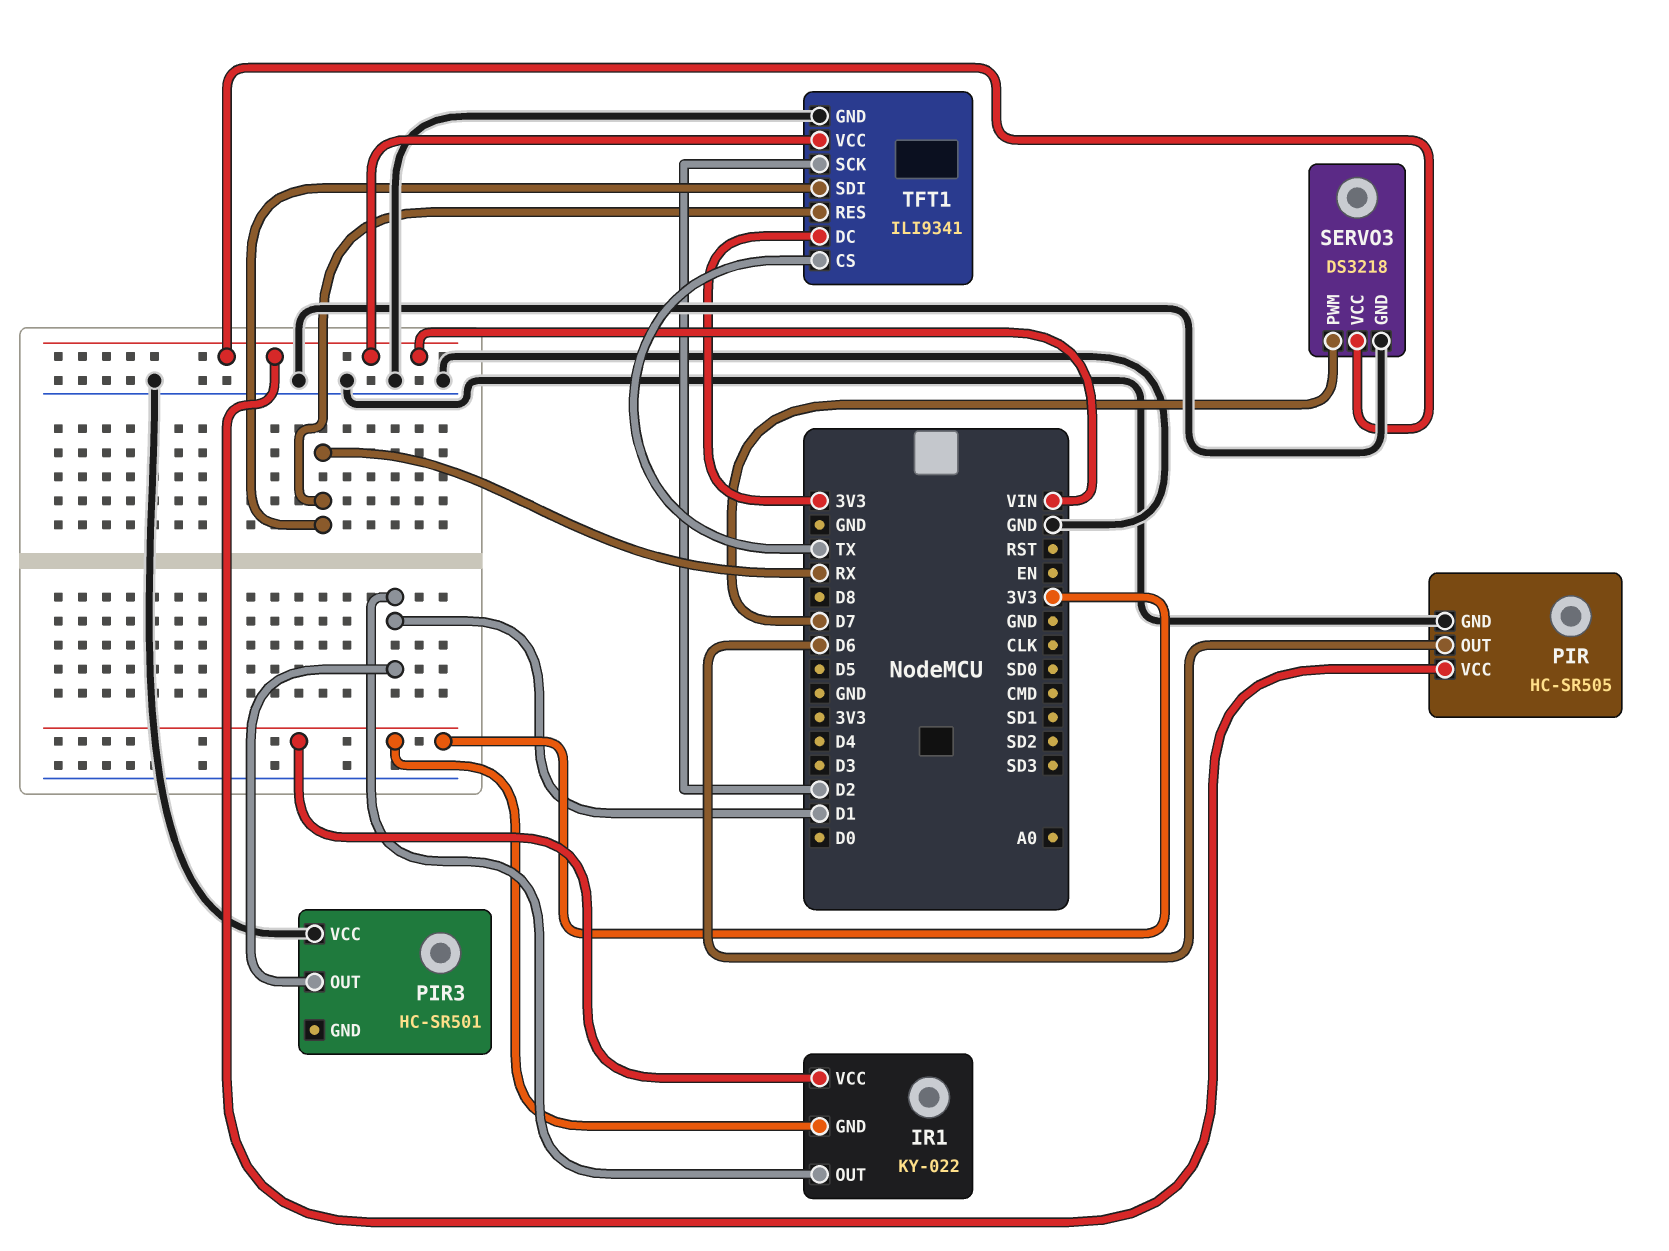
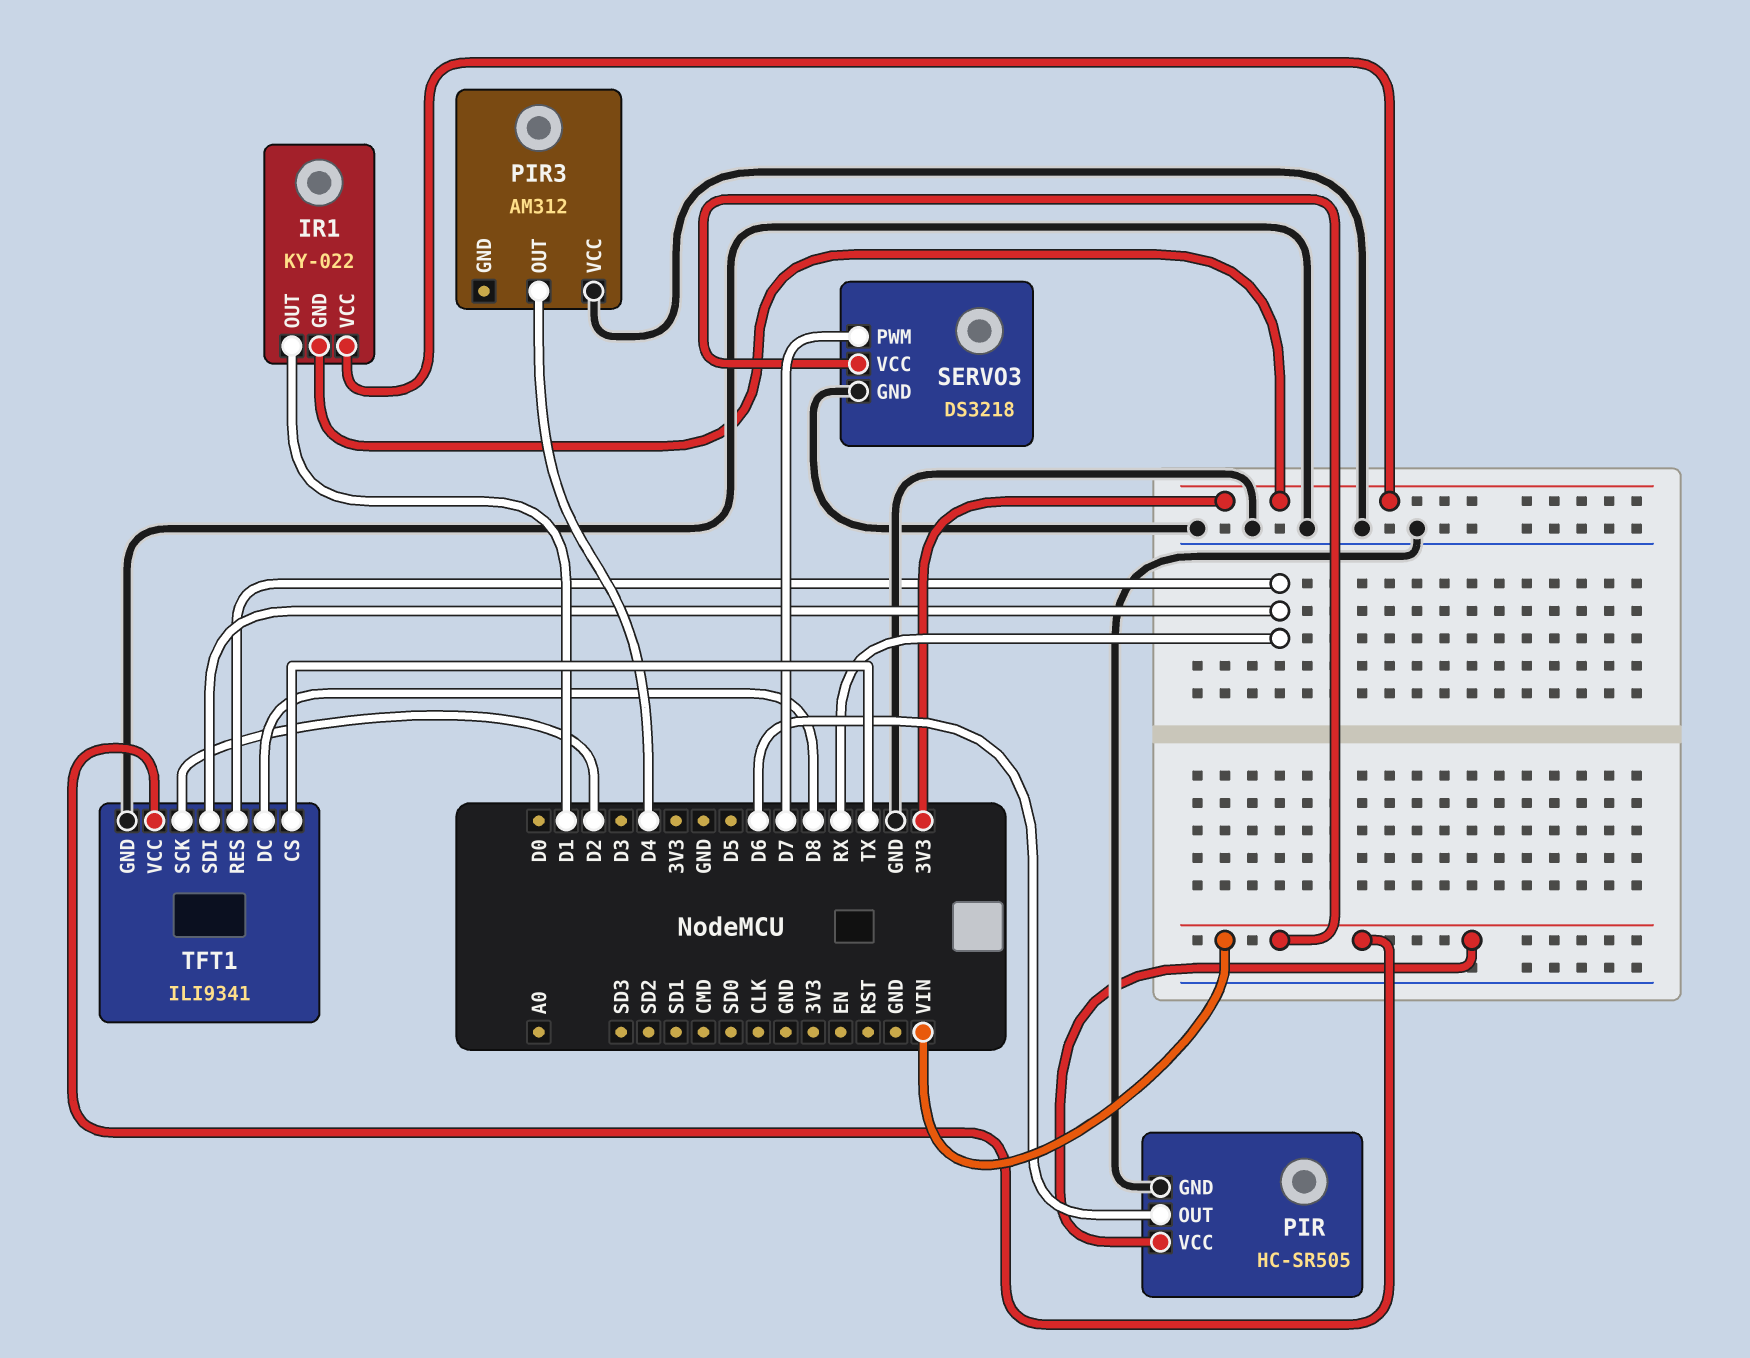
PIR3: HC-SR501 -> AM312
PIR3 pin OUT: D1 -> D4
TFT1 pin DC: 3V3 -> D8

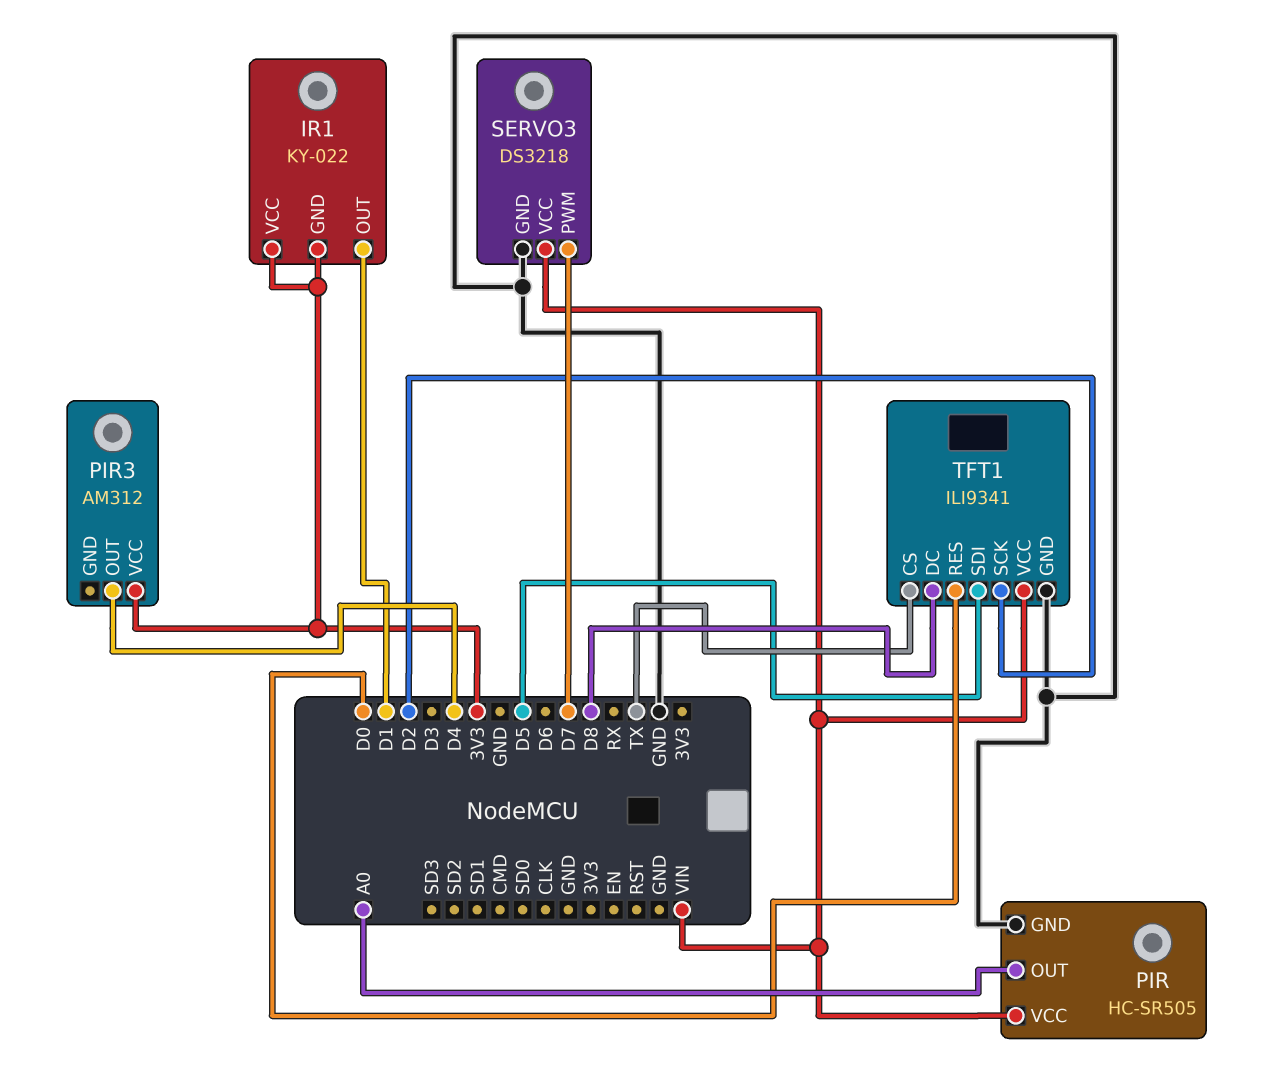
PIR pin OUT: D6 -> A0
PIR3 pin VCC: GND -> 3V3
TFT1 pin RES: RX -> D0
TFT1 pin SDI: RX -> D5

